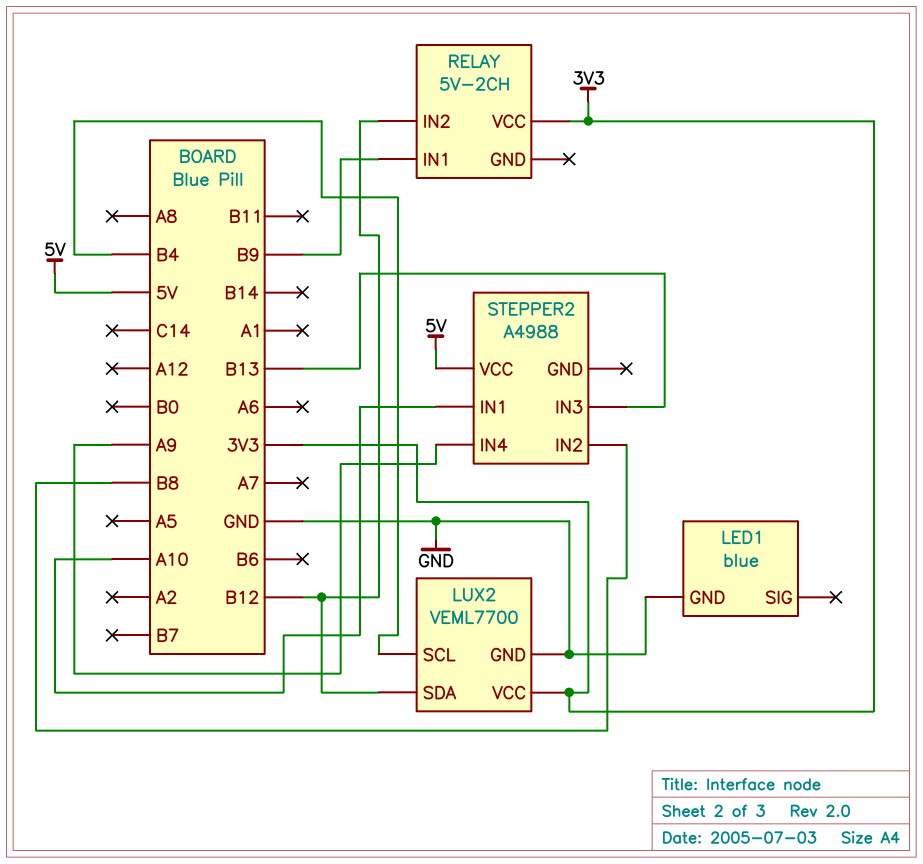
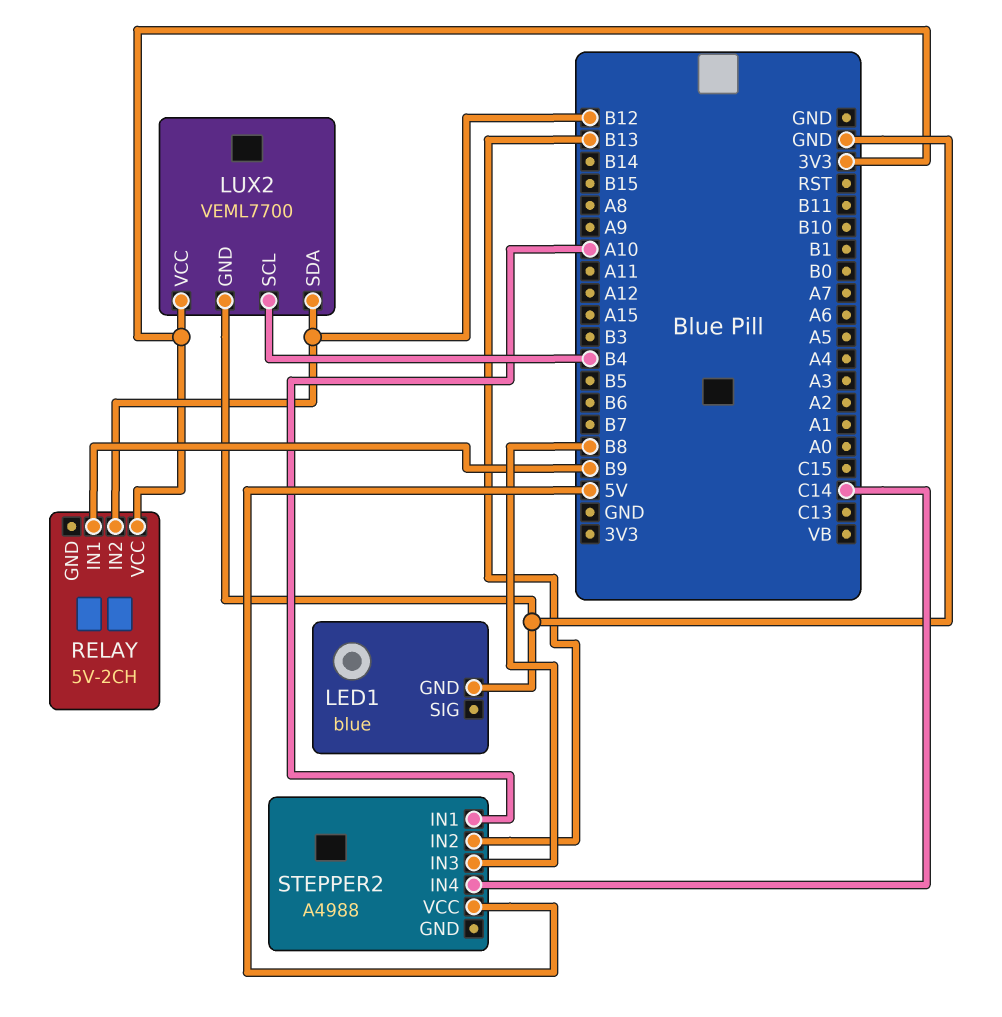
STEPPER2 pin IN2: B8 -> B13
STEPPER2 pin IN3: B13 -> B8
STEPPER2 pin IN4: A9 -> C14

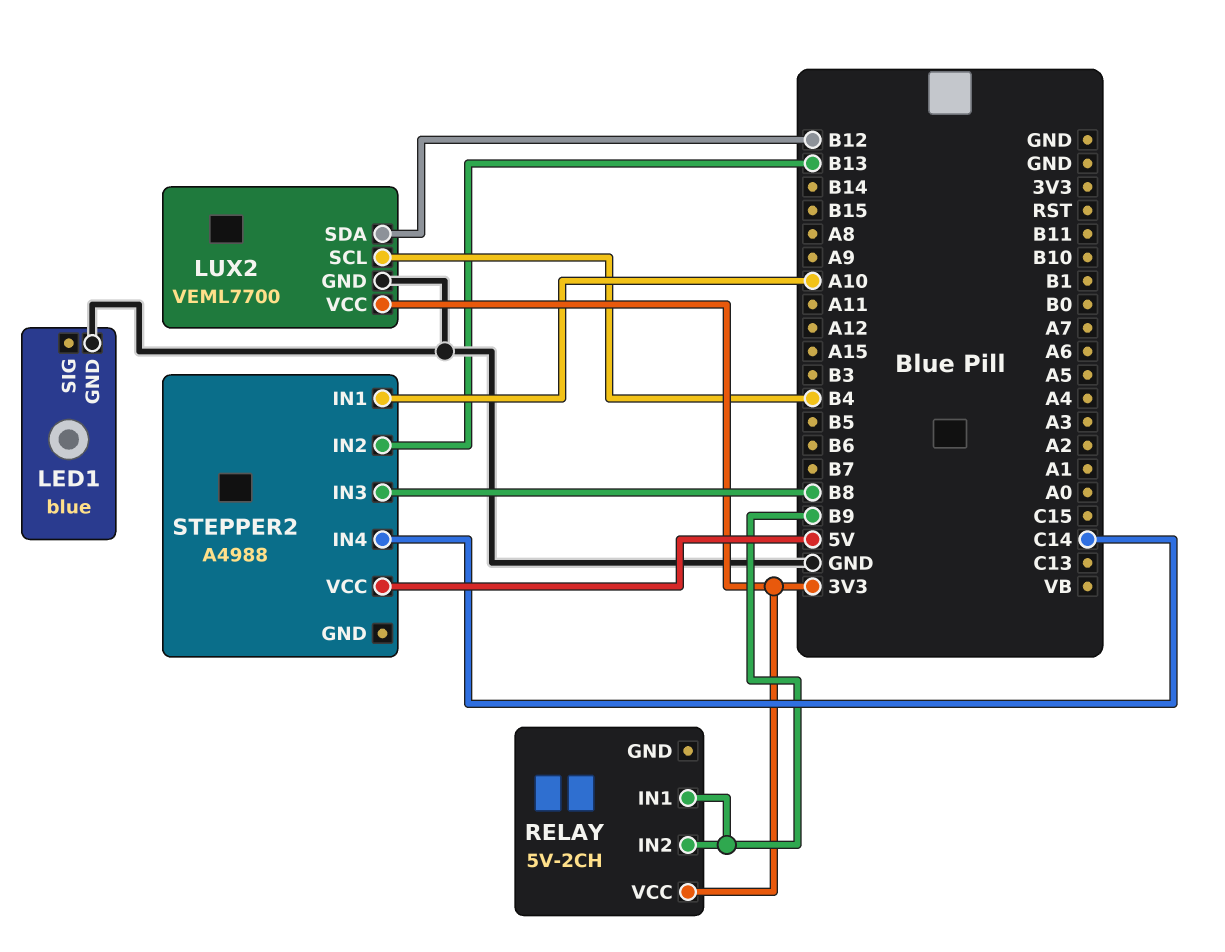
RELAY pin IN2: B12 -> B9

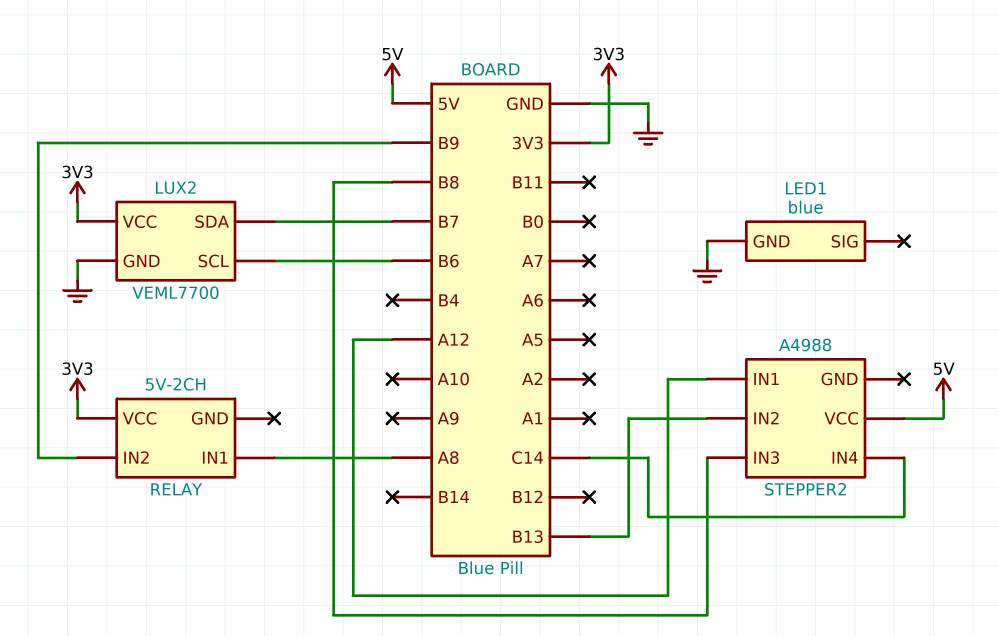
LUX2 pin SCL: B4 -> B6
LUX2 pin SDA: B12 -> B7
RELAY pin IN1: B9 -> A8
STEPPER2 pin IN1: A10 -> A12

